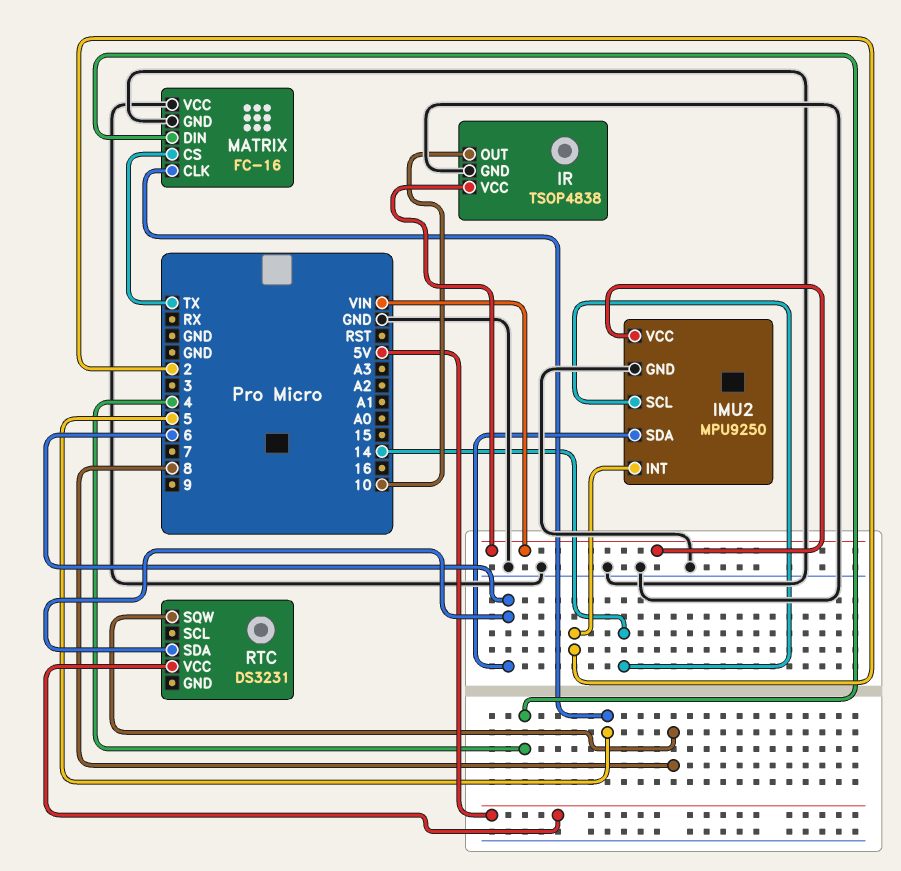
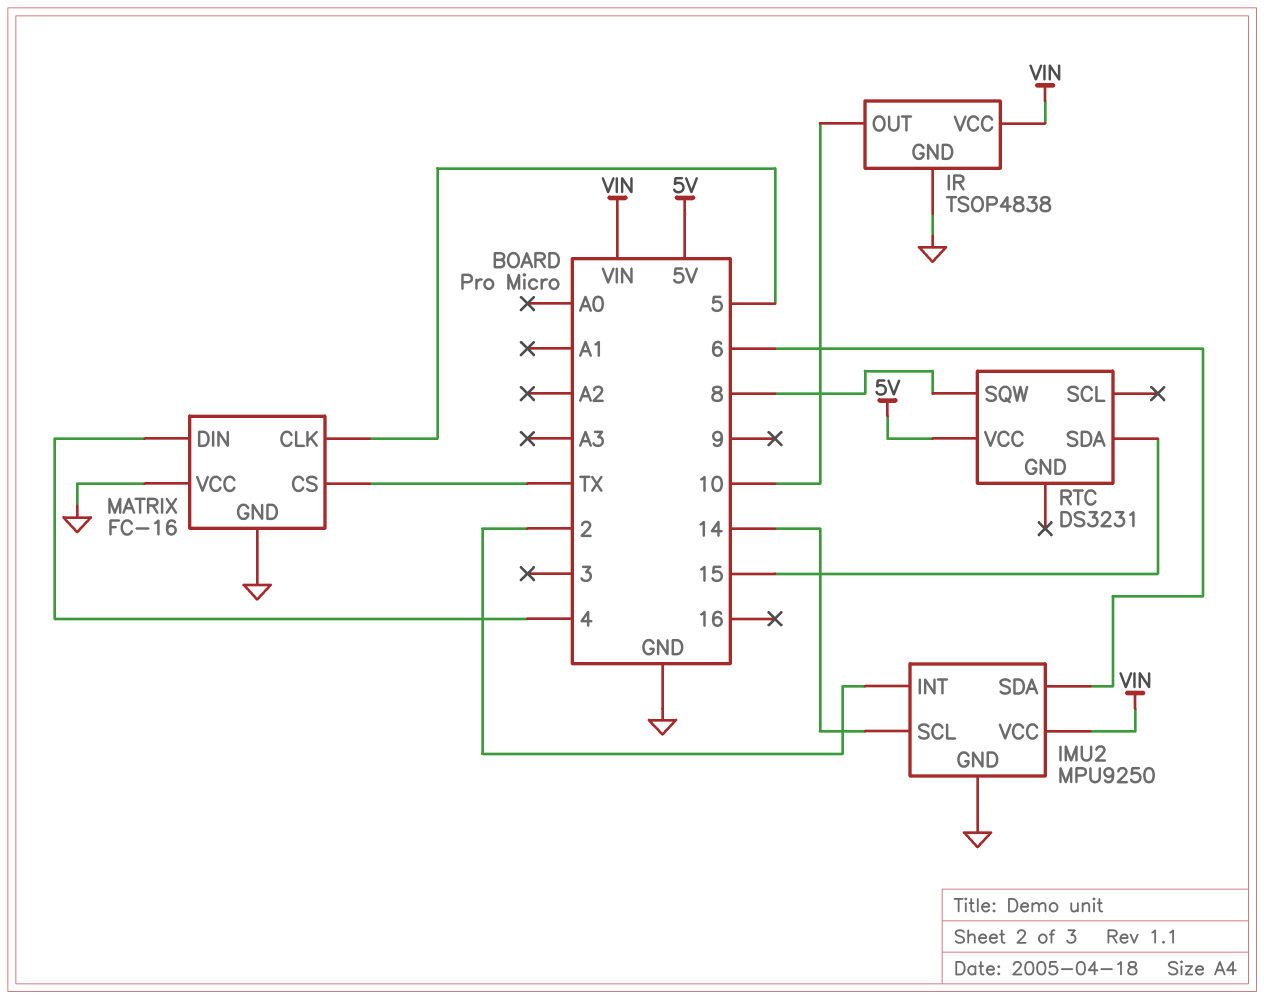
RTC pin SDA: 6 -> 15

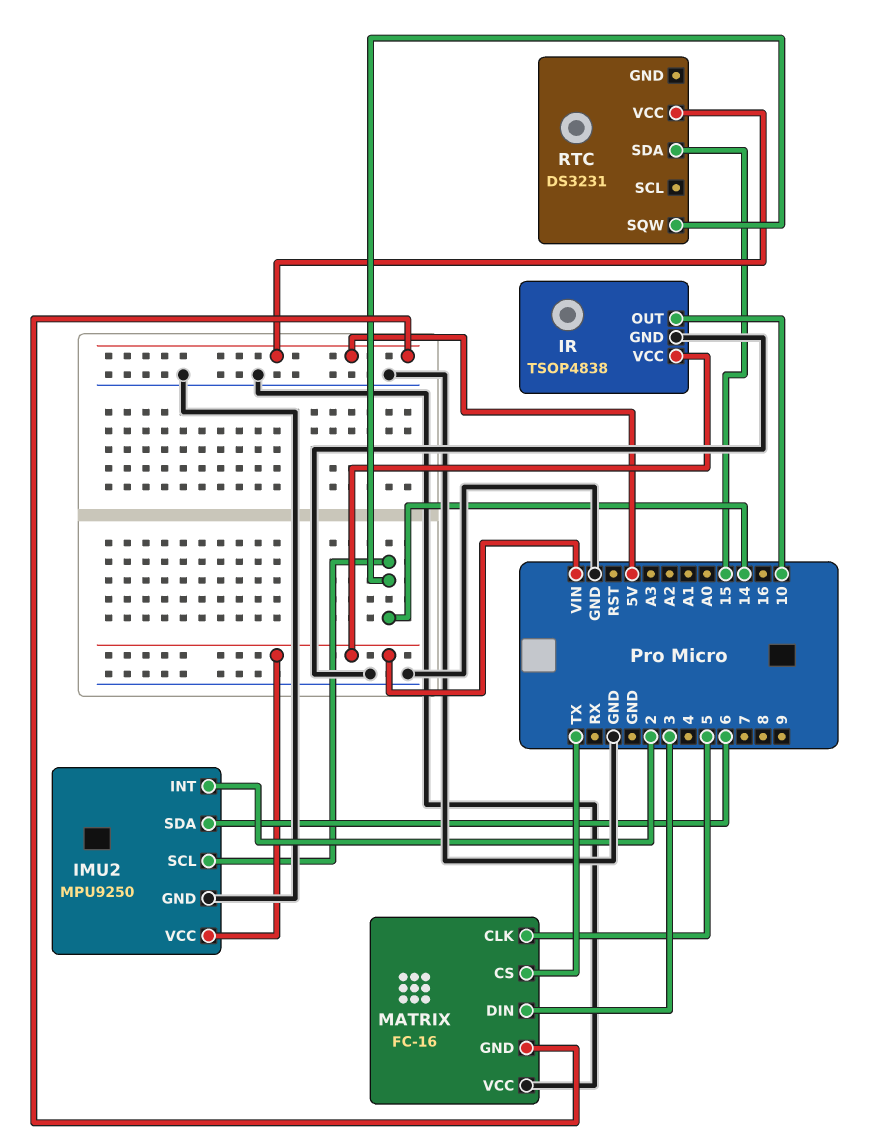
MATRIX pin DIN: 4 -> 3
MATRIX pin GND: GND -> 5V
RTC pin SQW: 8 -> 14

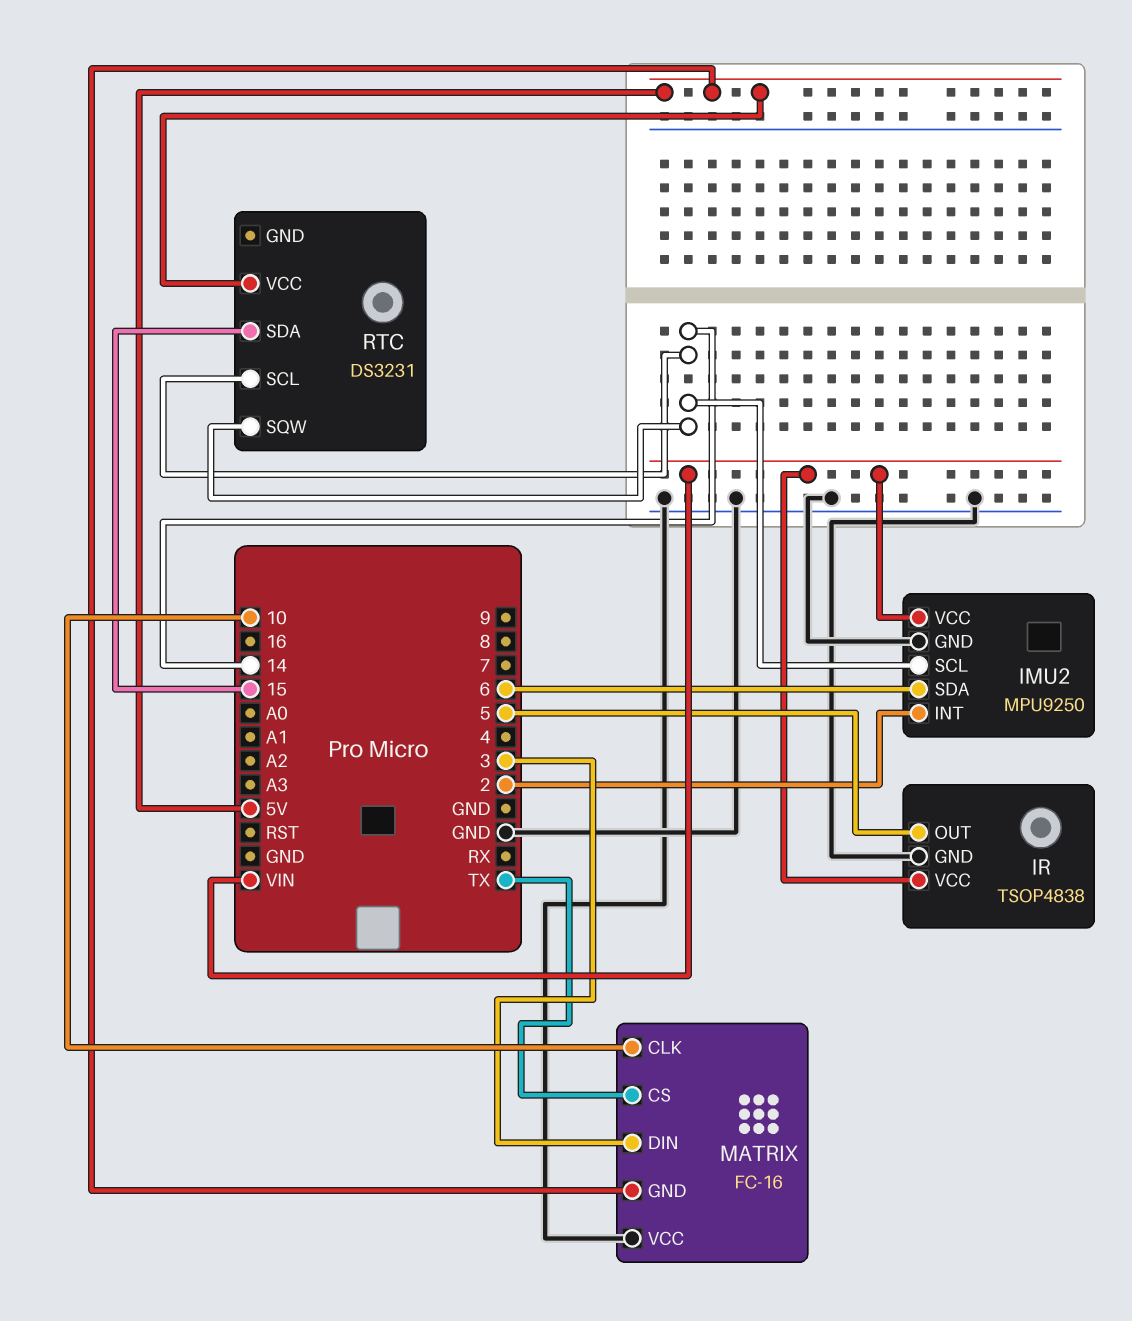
IR pin OUT: 10 -> 5
MATRIX pin CLK: 5 -> 10
RTC pin SCL: none -> 14

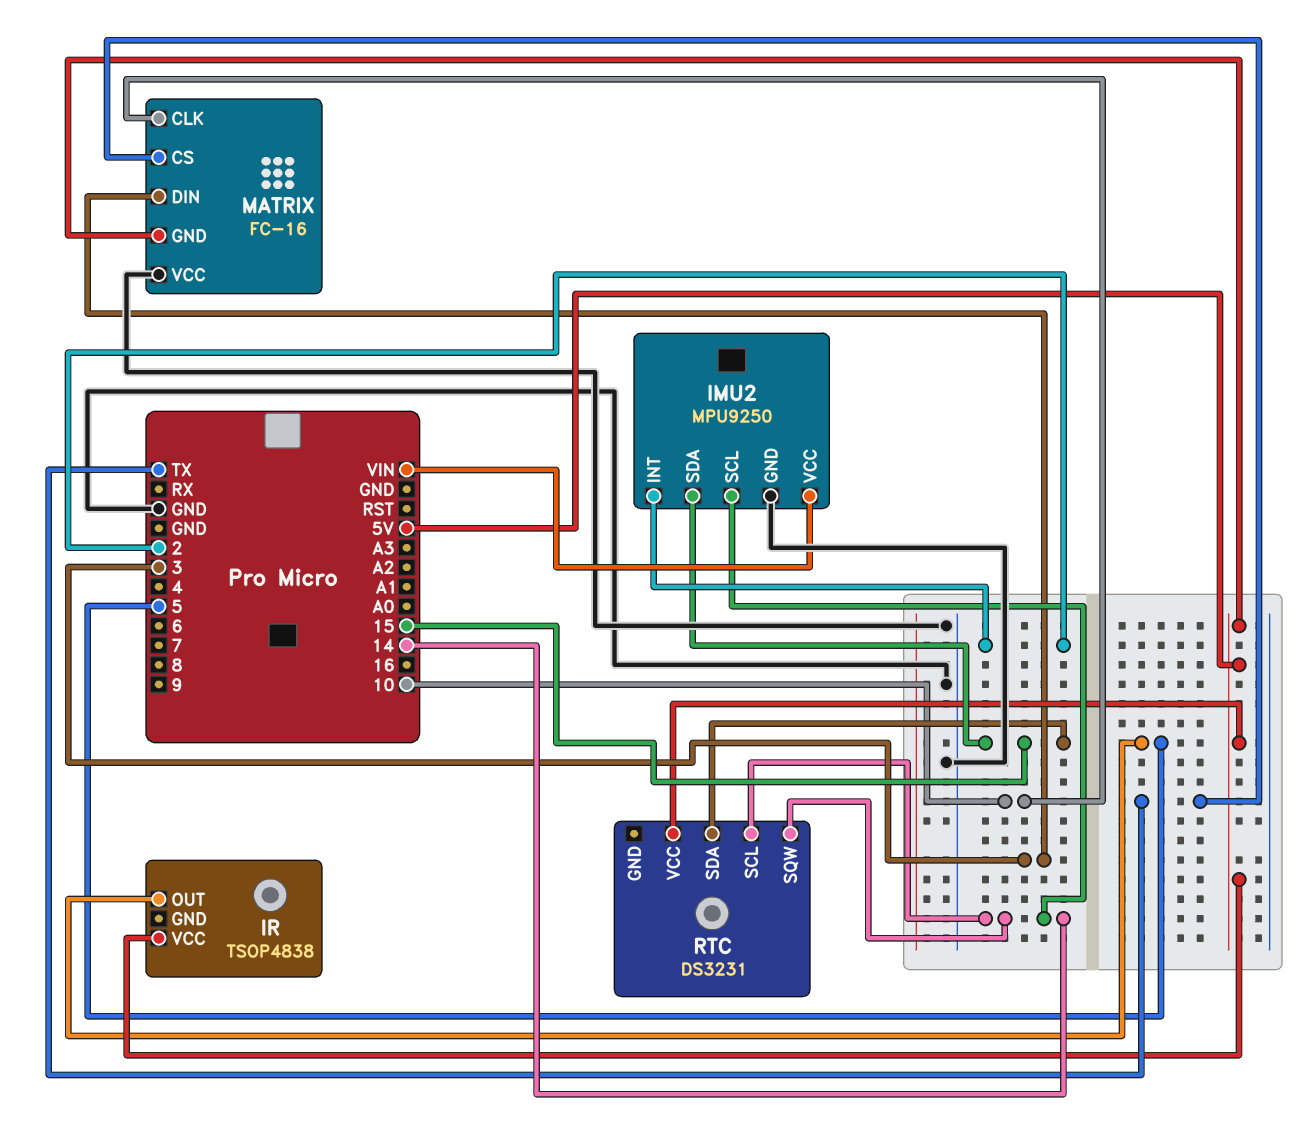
IMU2 pin SDA: 6 -> 15
IR pin GND: GND -> none
IR pin VCC: VIN -> 5V

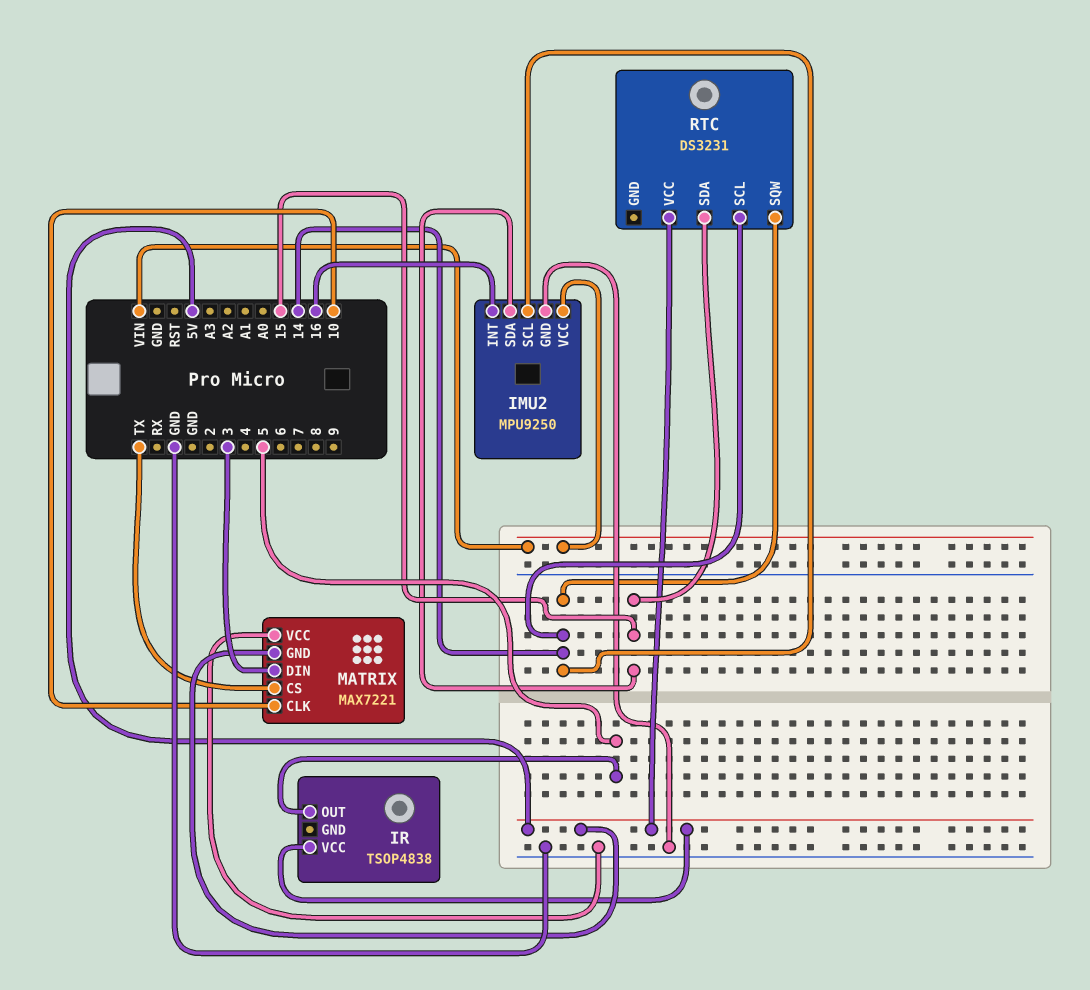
IMU2 pin INT: 2 -> 16
MATRIX: FC-16 -> MAX7221

